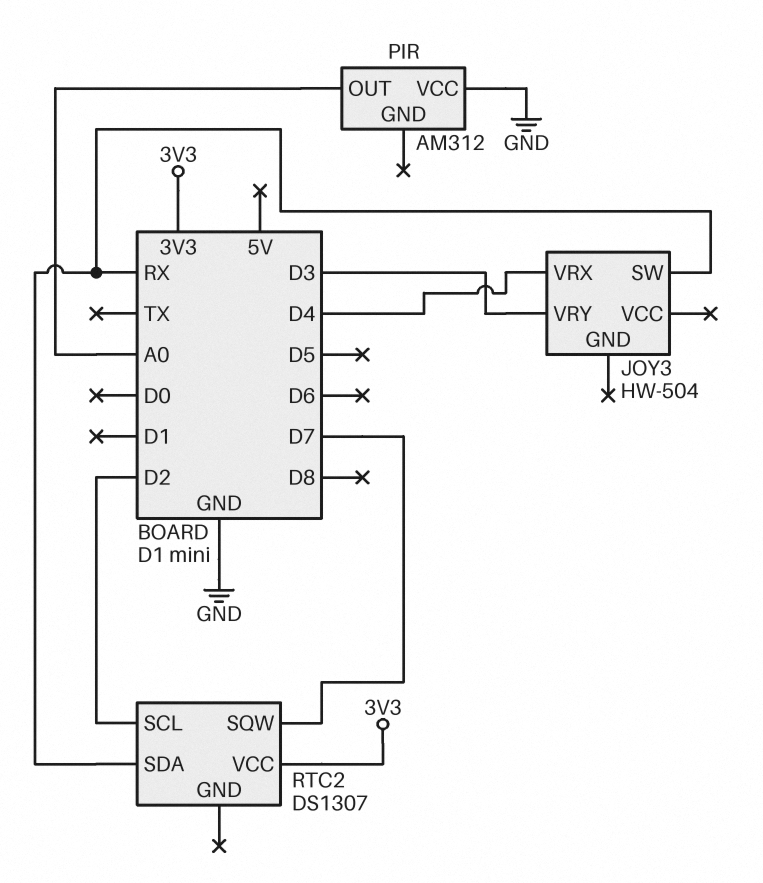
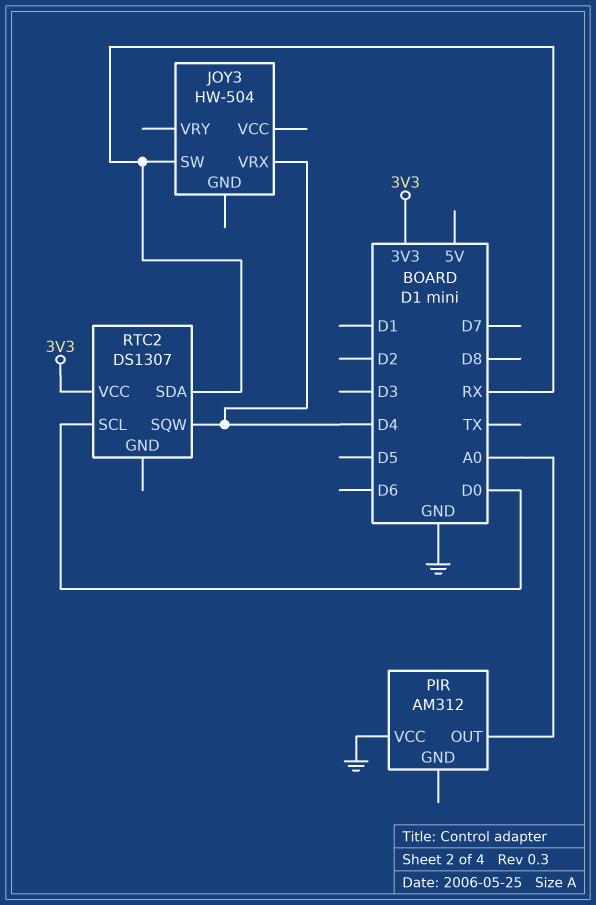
JOY3 pin VRY: D3 -> none
RTC2 pin SCL: D2 -> D0
RTC2 pin SQW: D7 -> D4

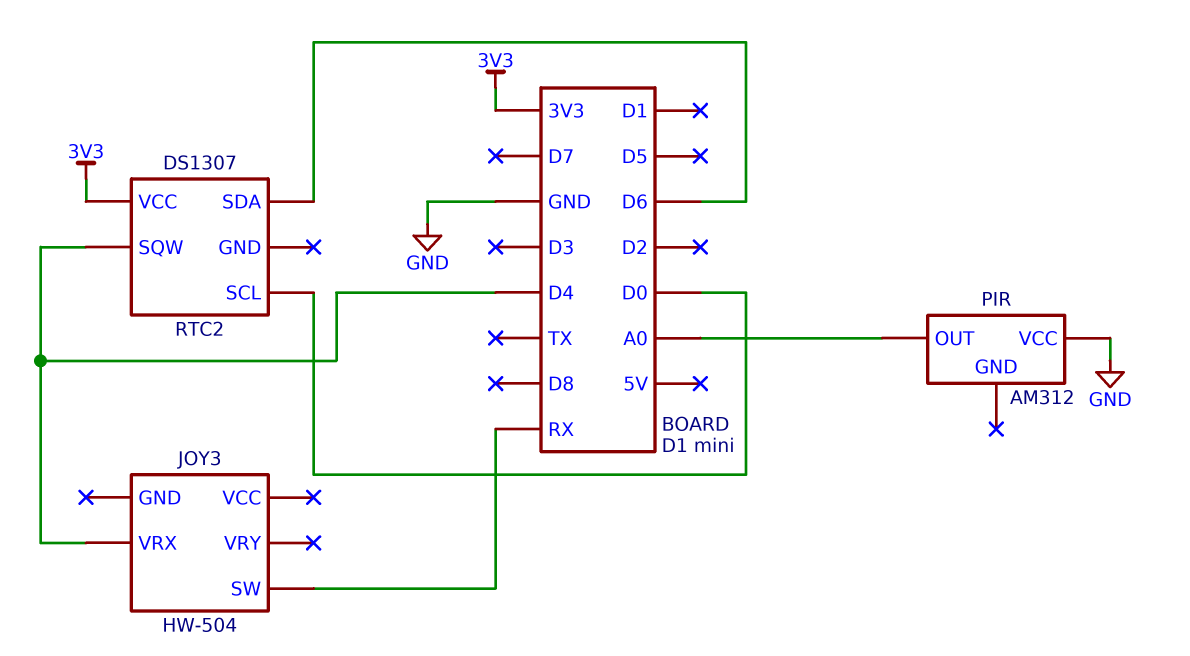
RTC2 pin SDA: RX -> D6

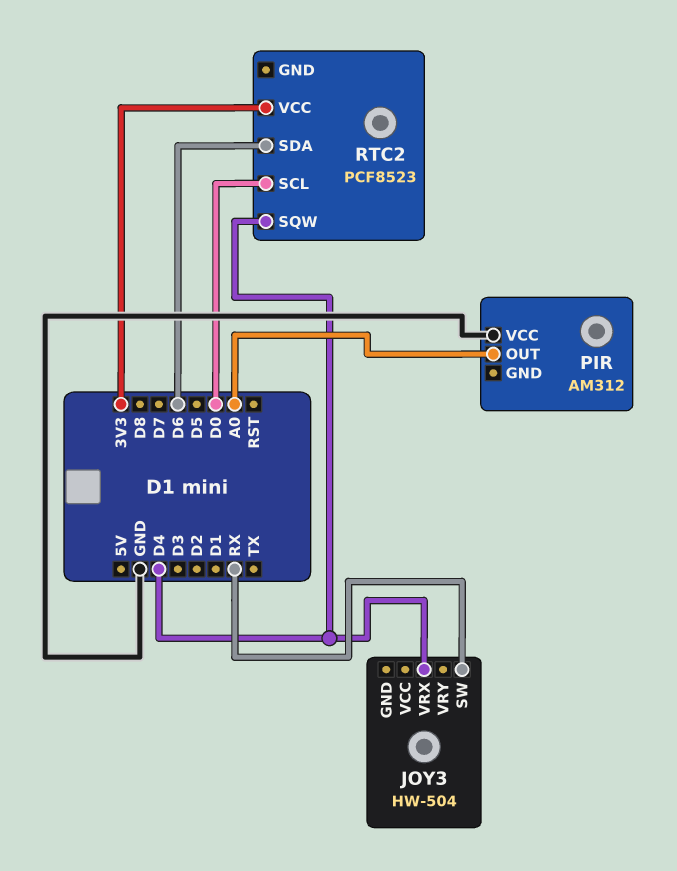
RTC2: DS1307 -> PCF8523

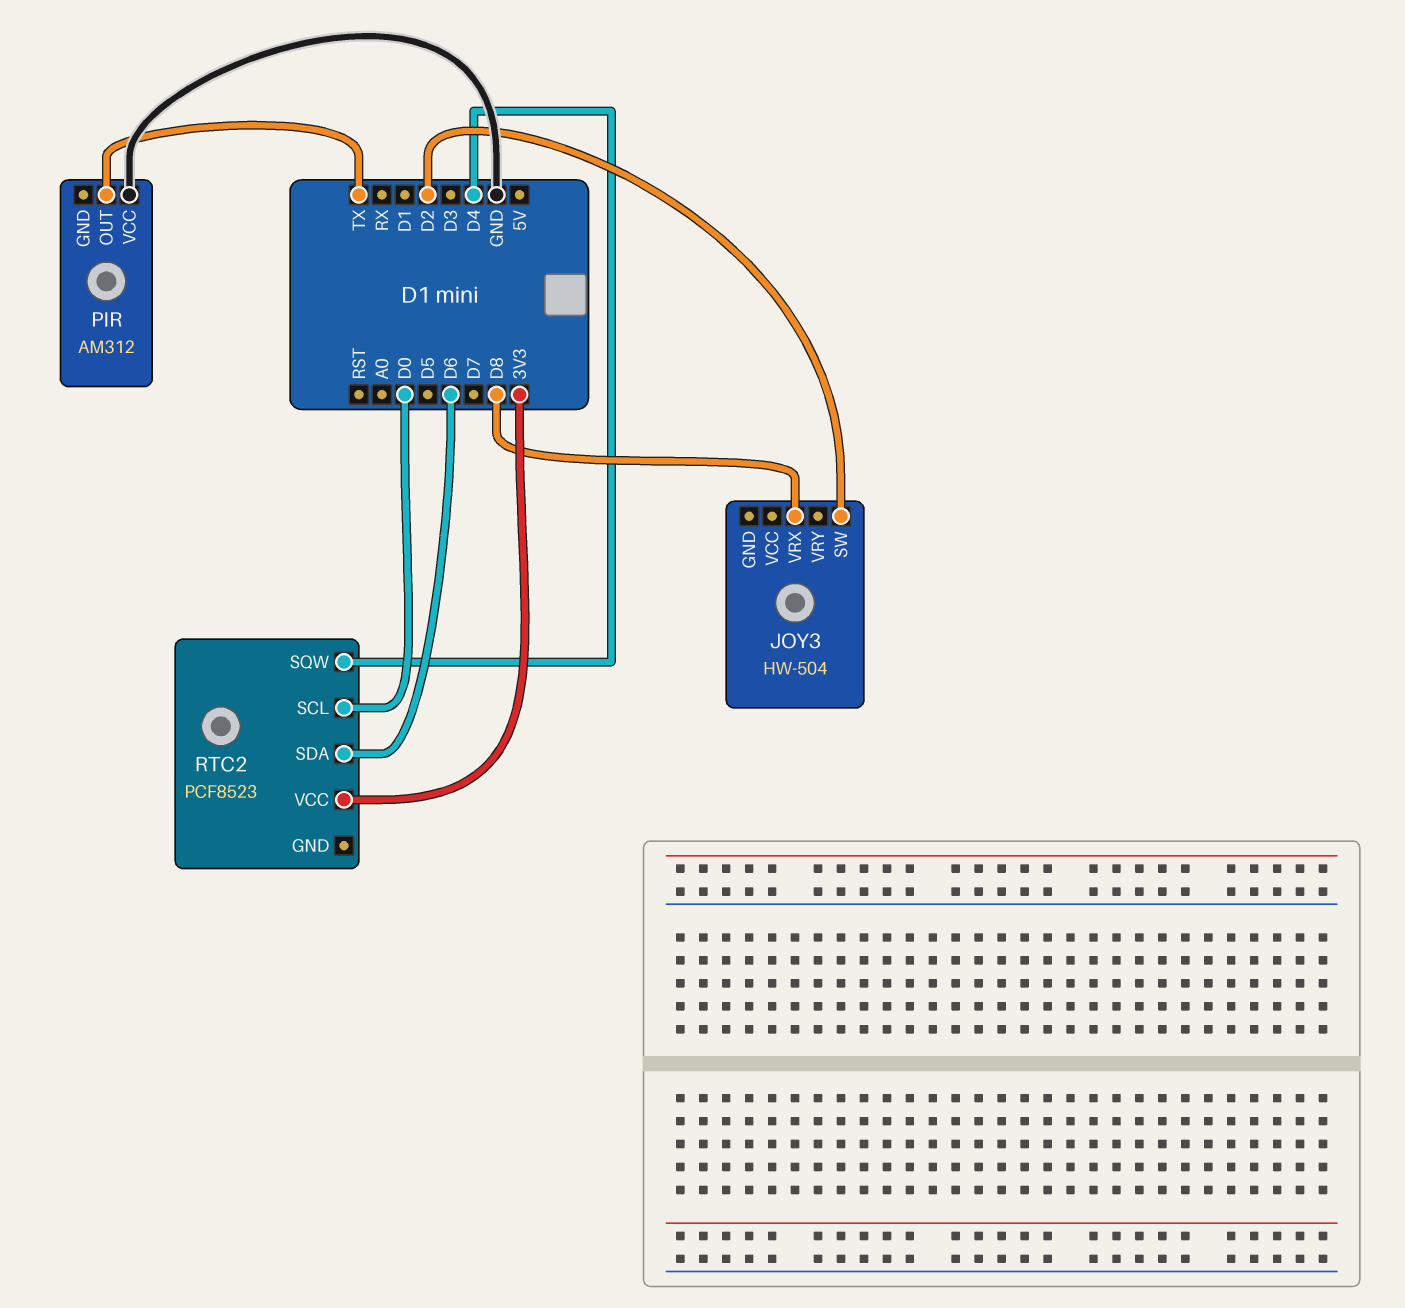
JOY3 pin SW: RX -> D2
JOY3 pin VRX: D4 -> D8
PIR pin OUT: A0 -> TX

